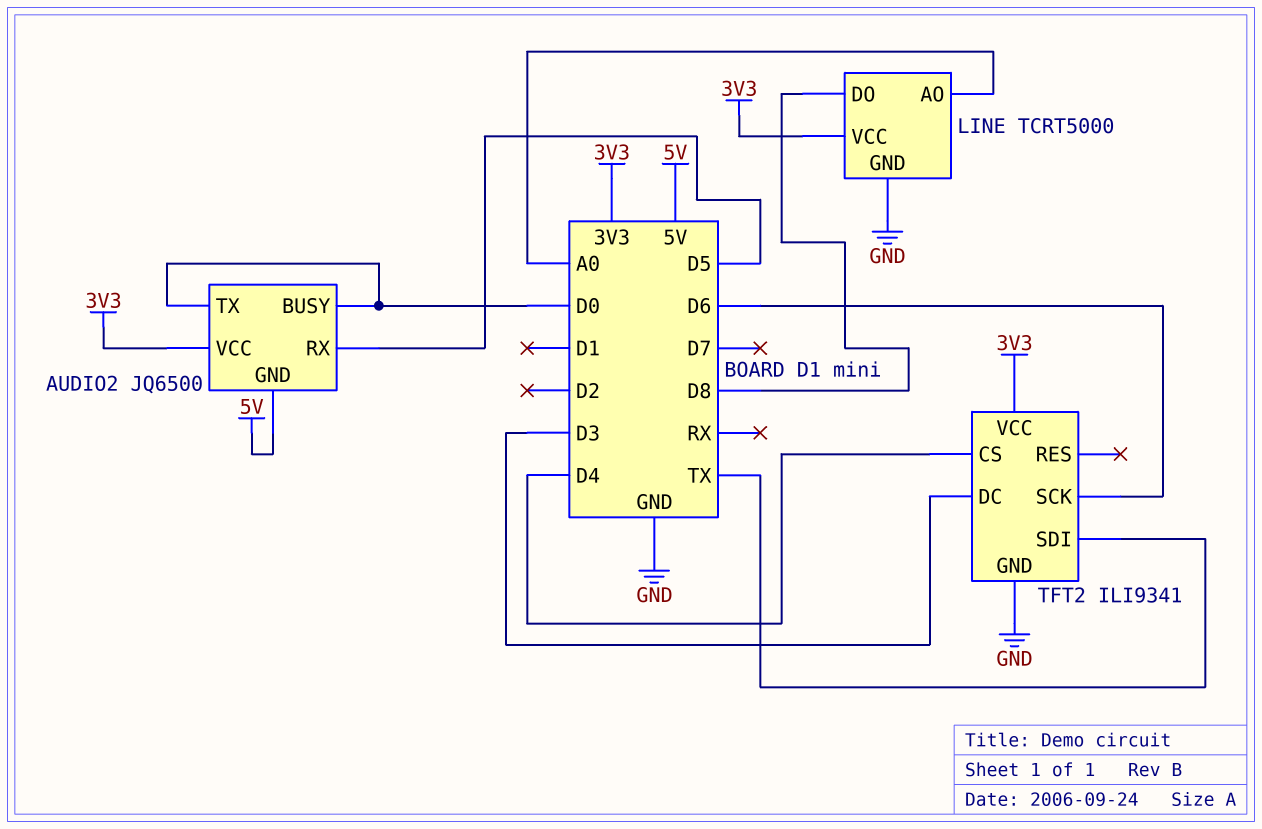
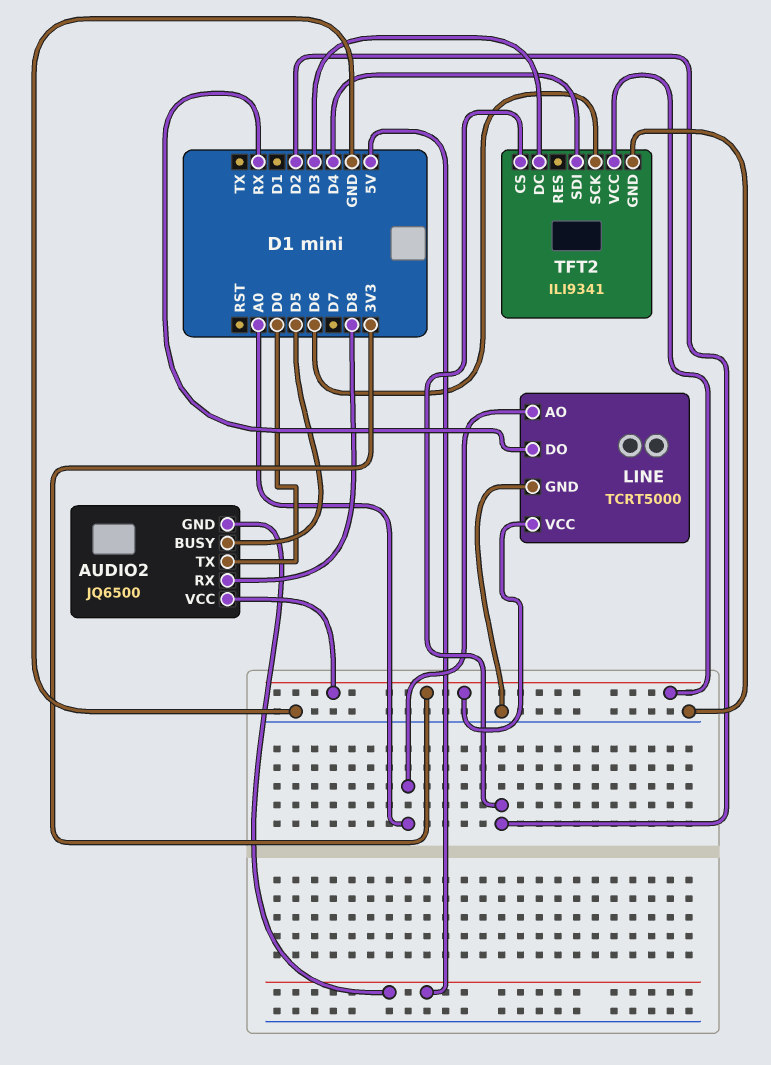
AUDIO2 pin BUSY: D0 -> D5
AUDIO2 pin RX: D5 -> D8
LINE pin DO: D8 -> RX
TFT2 pin CS: D4 -> D2
TFT2 pin SDI: TX -> D4

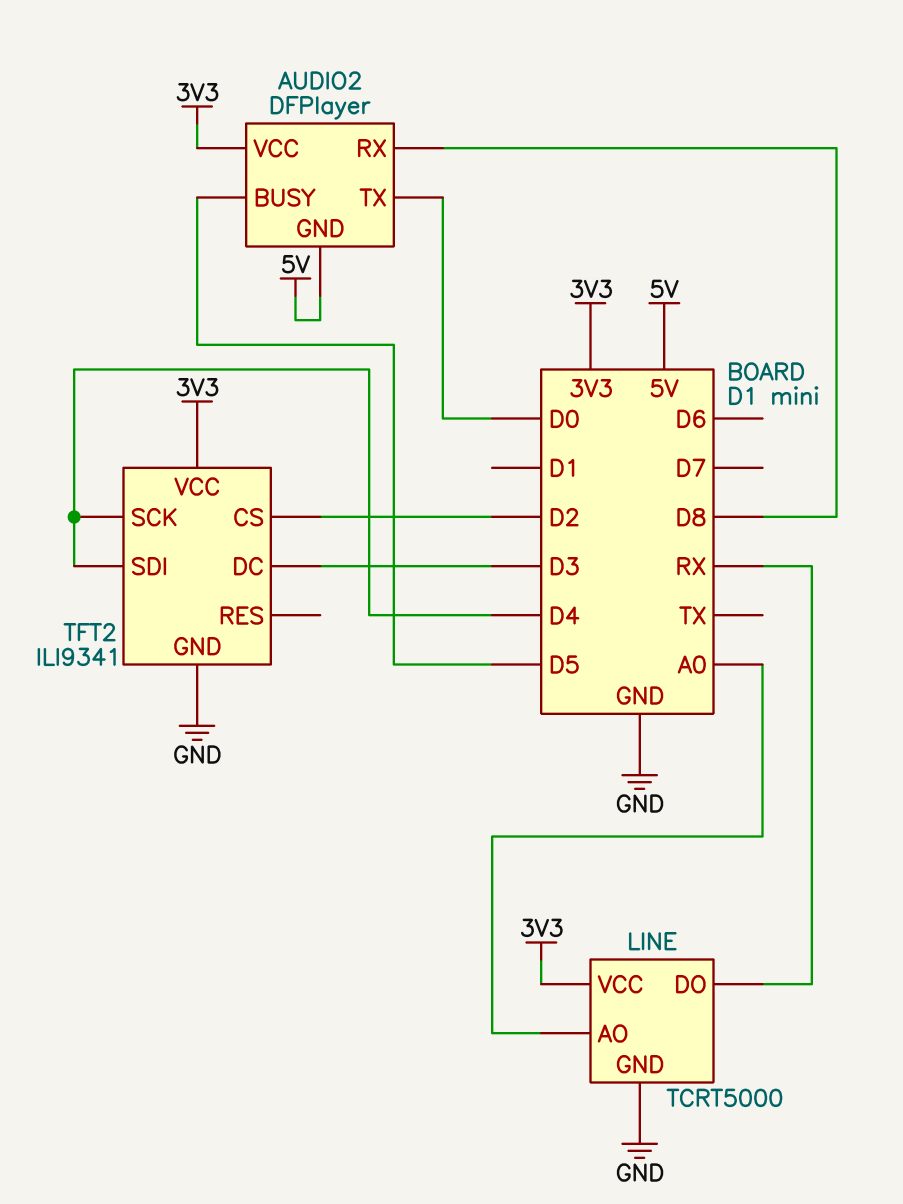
AUDIO2: JQ6500 -> DFPlayer
TFT2 pin SCK: D6 -> D4

